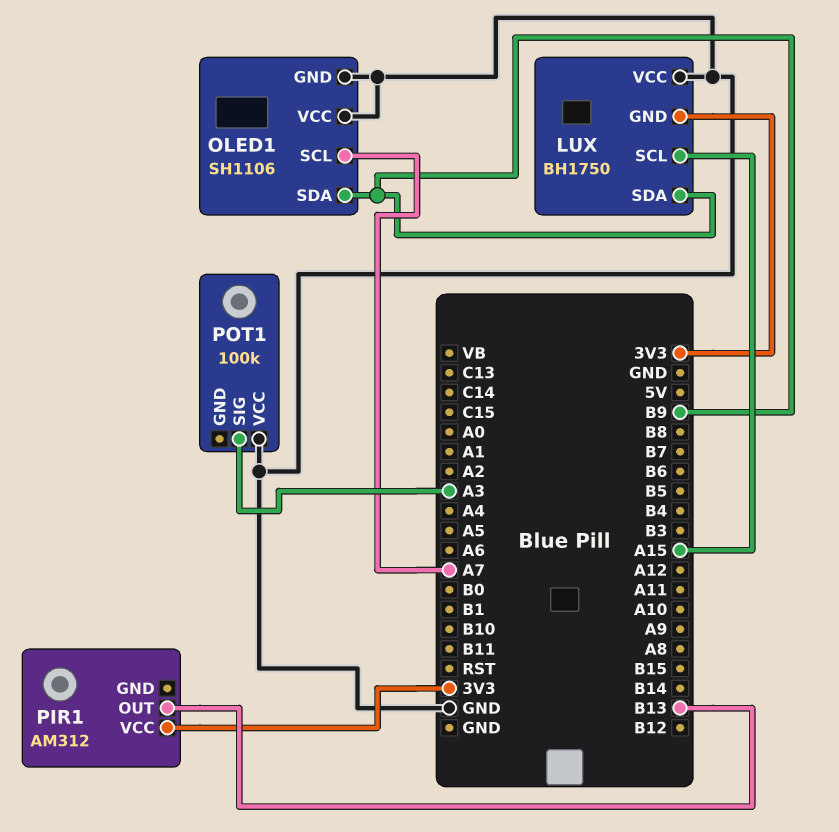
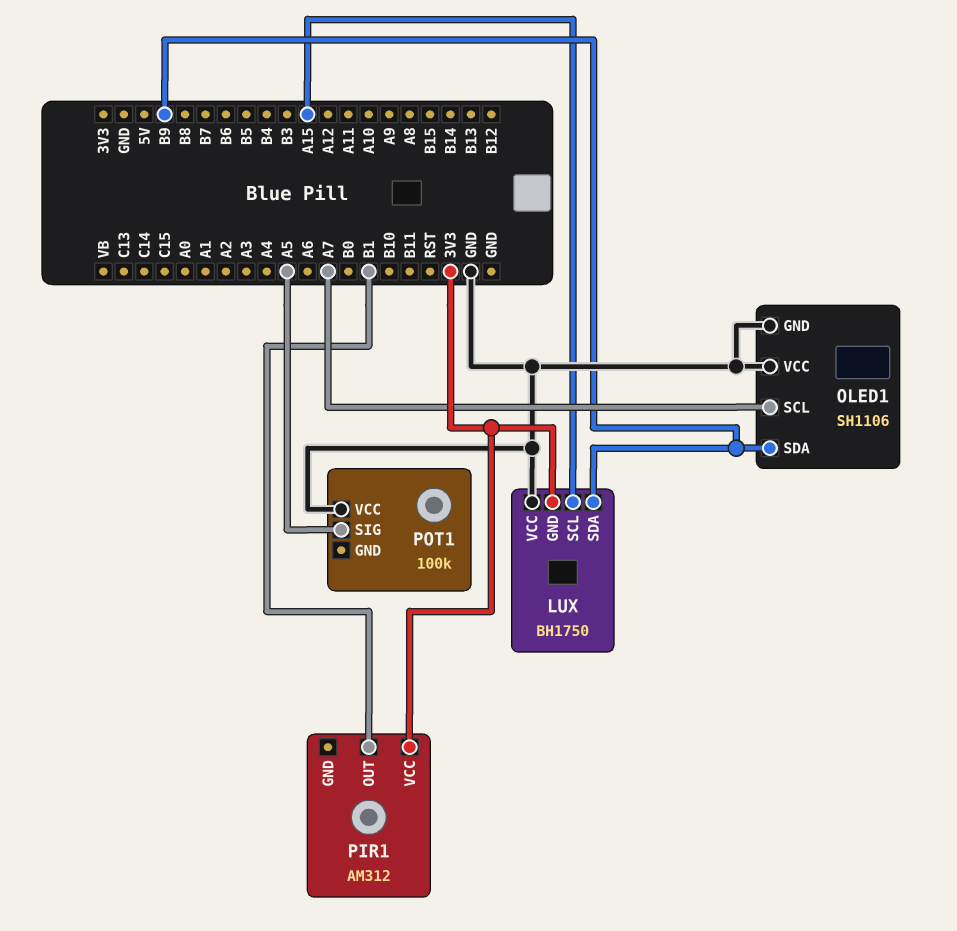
PIR1 pin OUT: B13 -> B1
POT1 pin SIG: A3 -> A5

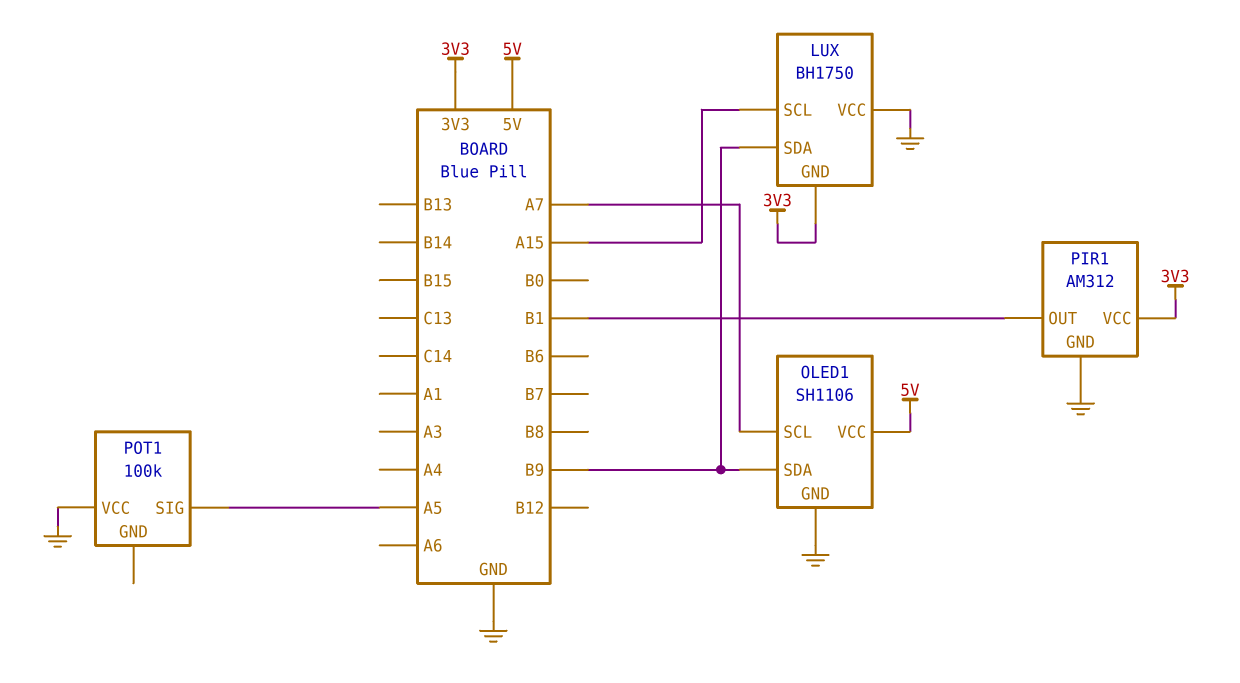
OLED1 pin VCC: GND -> 5V
PIR1 pin GND: none -> GND

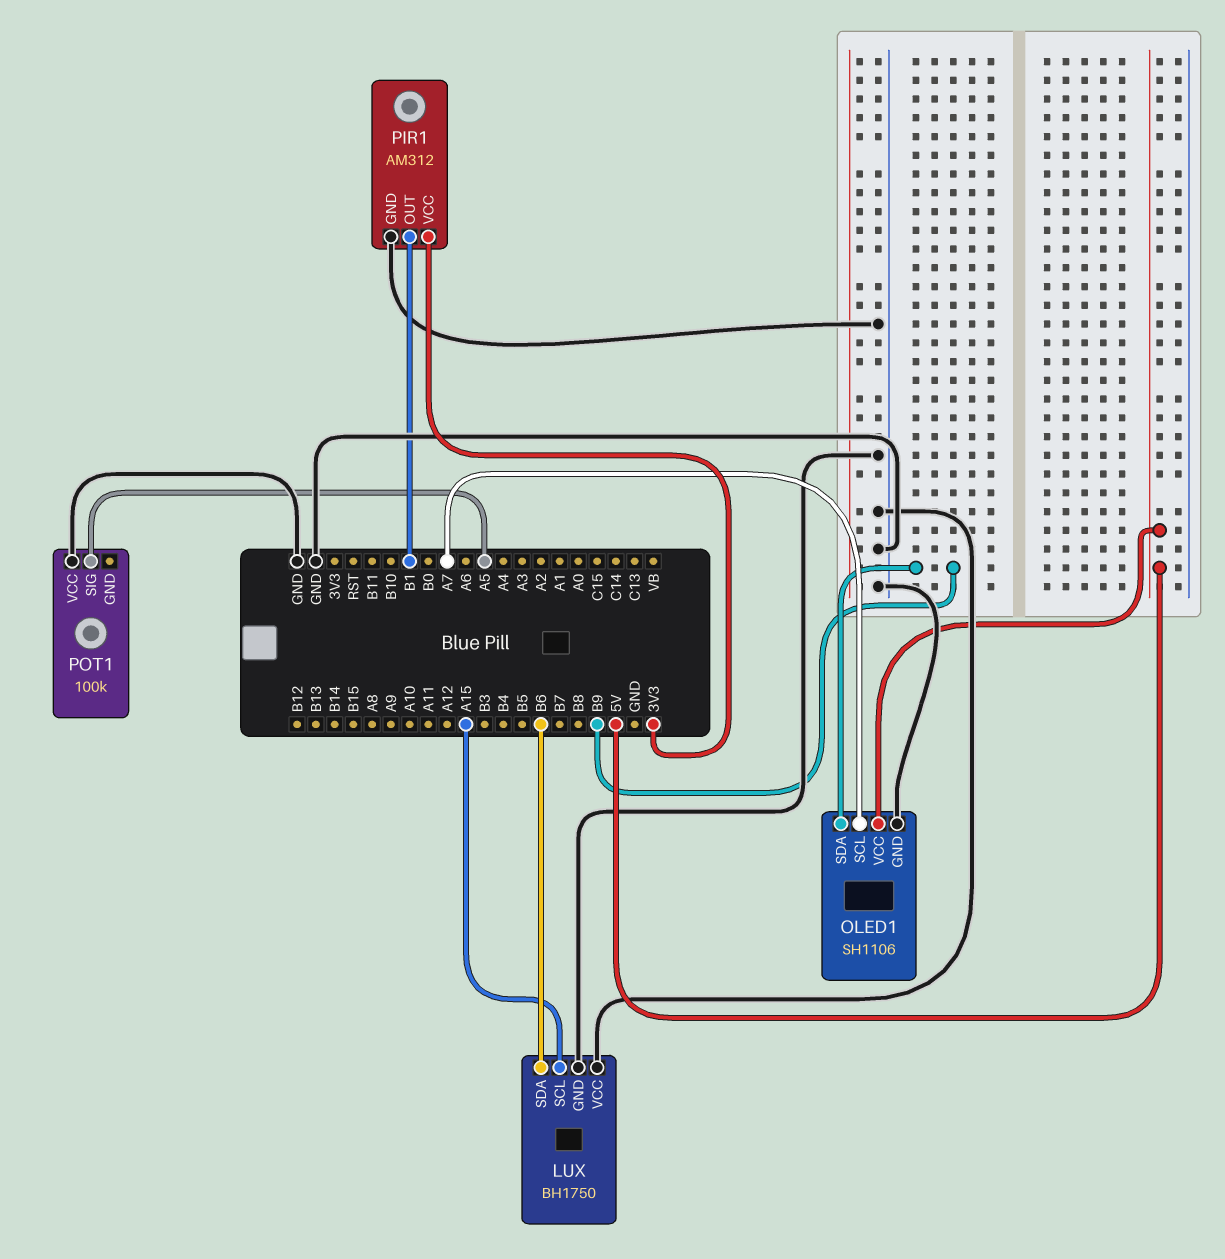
LUX pin GND: 3V3 -> GND
LUX pin SDA: B9 -> B6

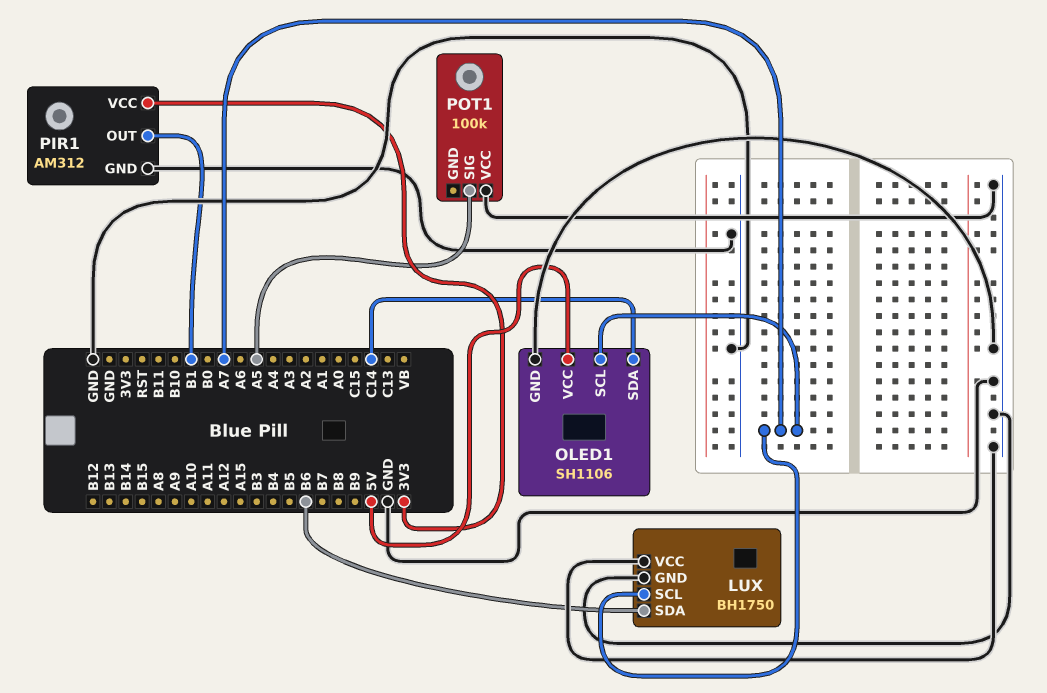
LUX pin SCL: A15 -> A7
OLED1 pin SDA: B9 -> C14

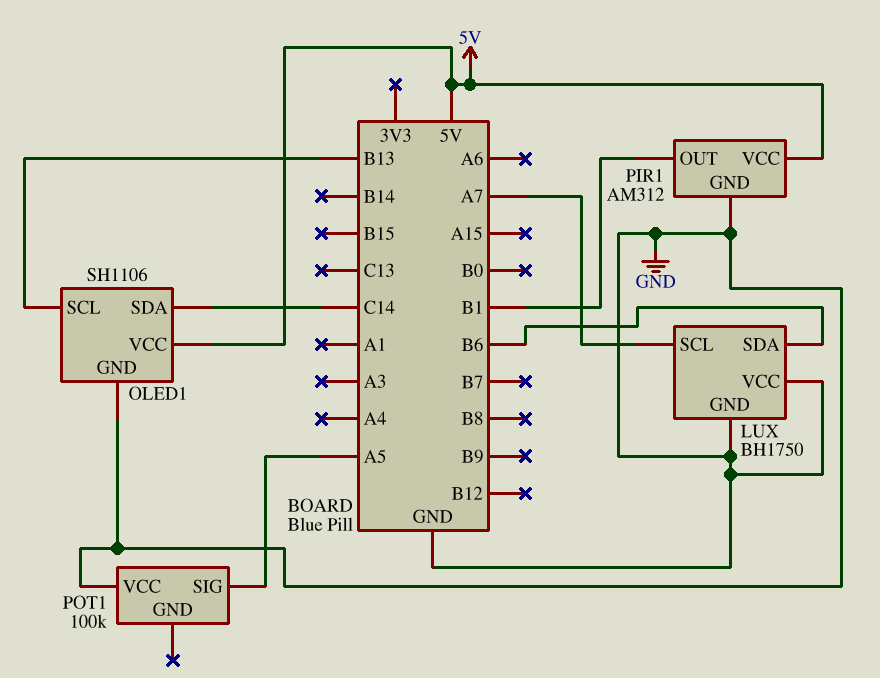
OLED1 pin SCL: A7 -> B13
PIR1 pin VCC: 3V3 -> 5V

